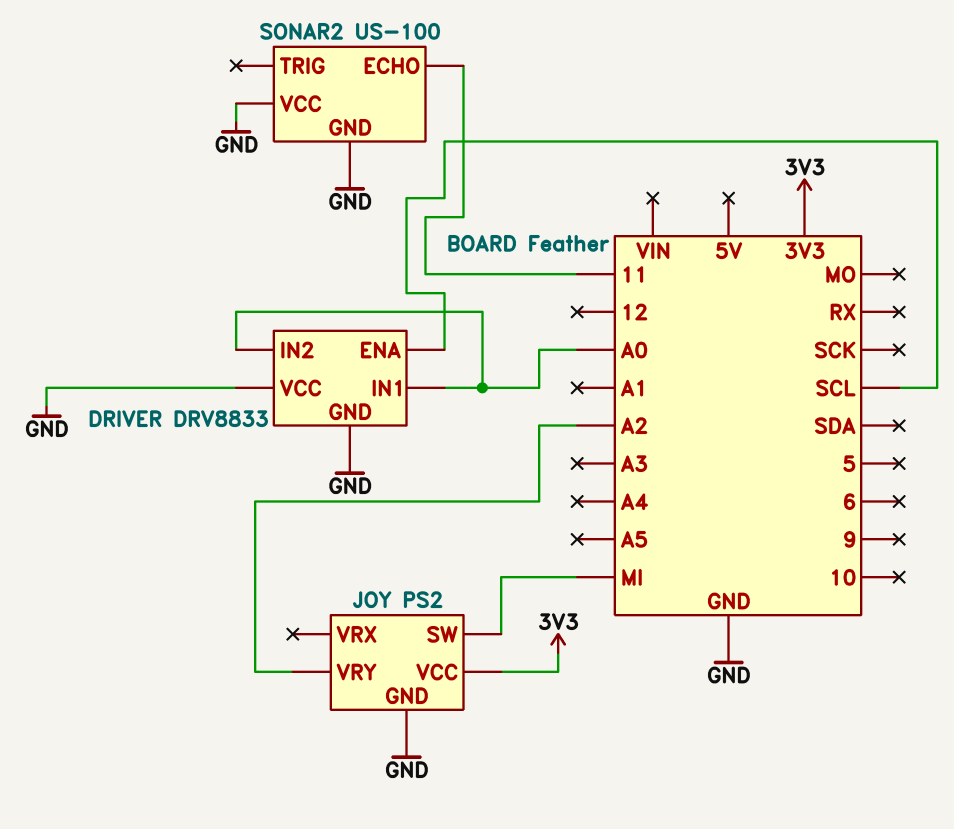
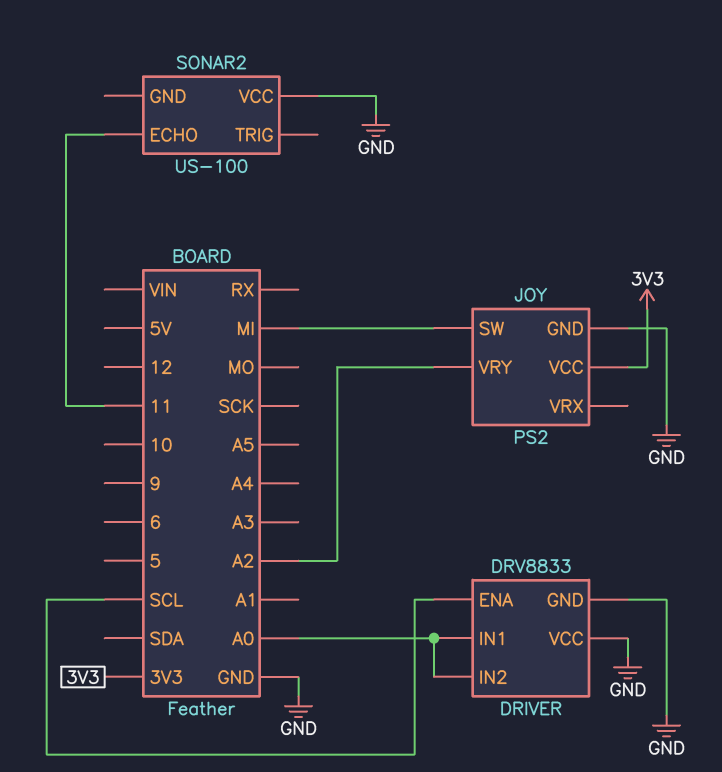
SONAR2 pin GND: GND -> none

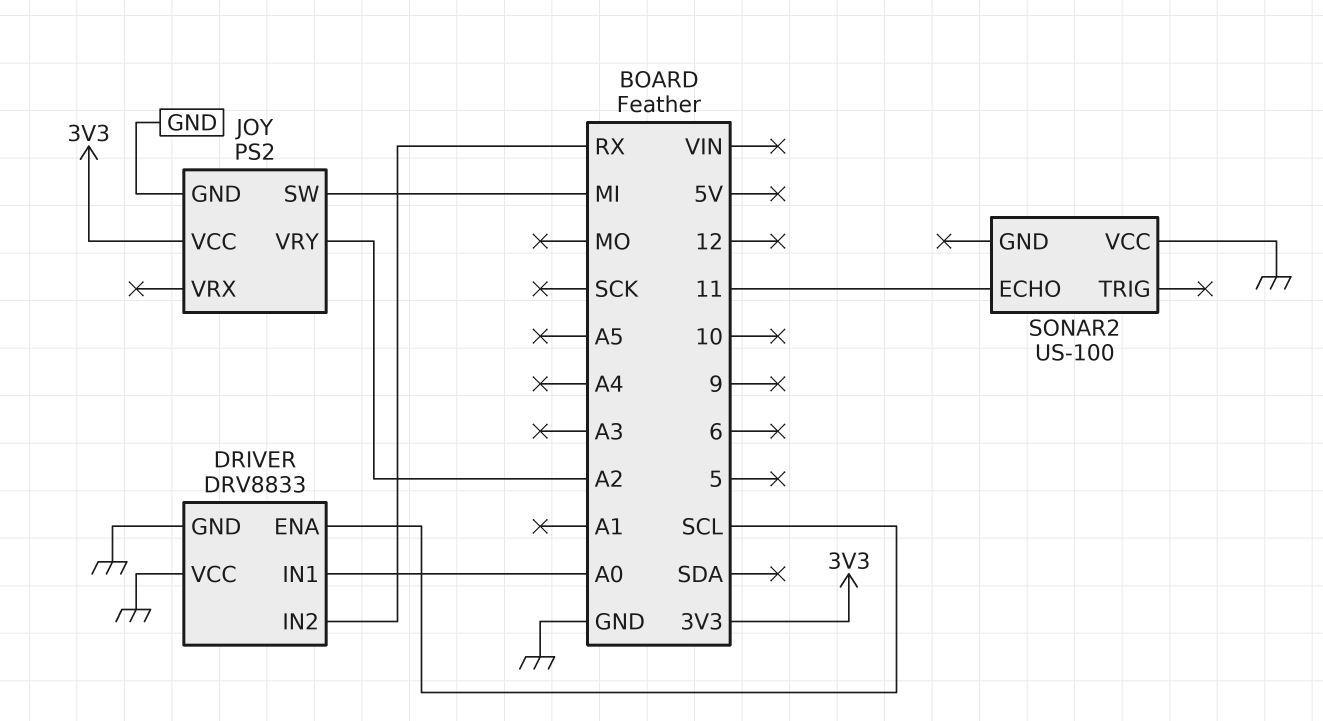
DRIVER pin IN2: A0 -> RX

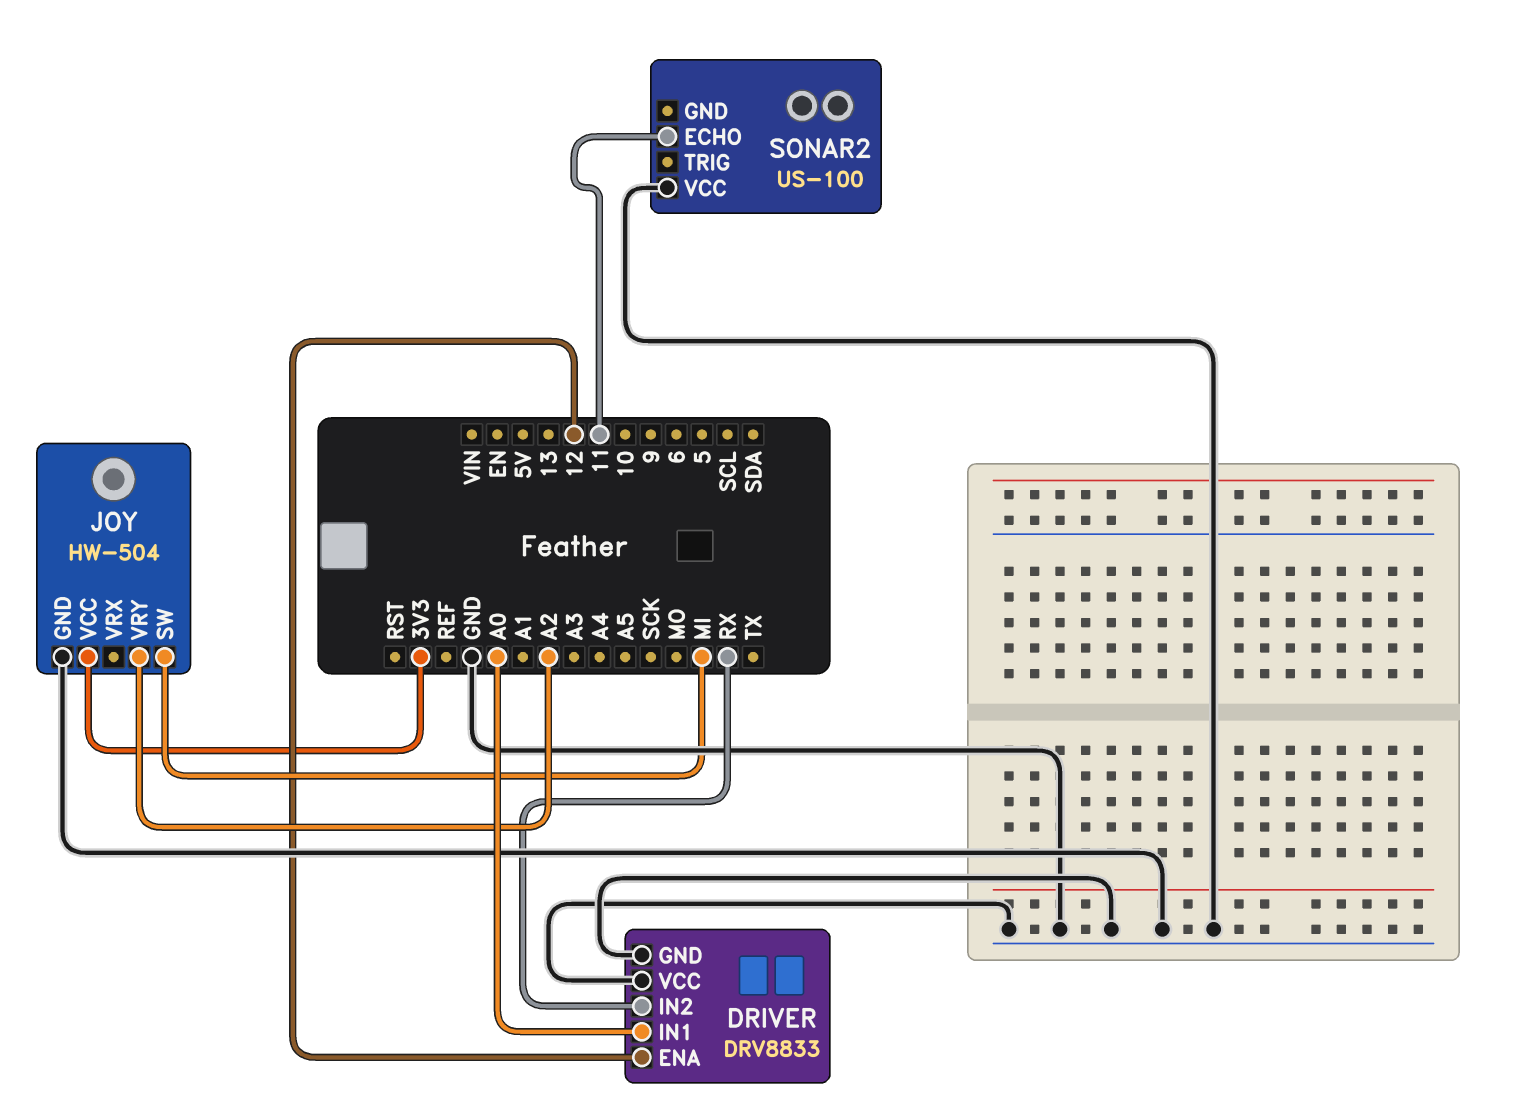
DRIVER pin ENA: SCL -> 12
JOY: PS2 -> HW-504

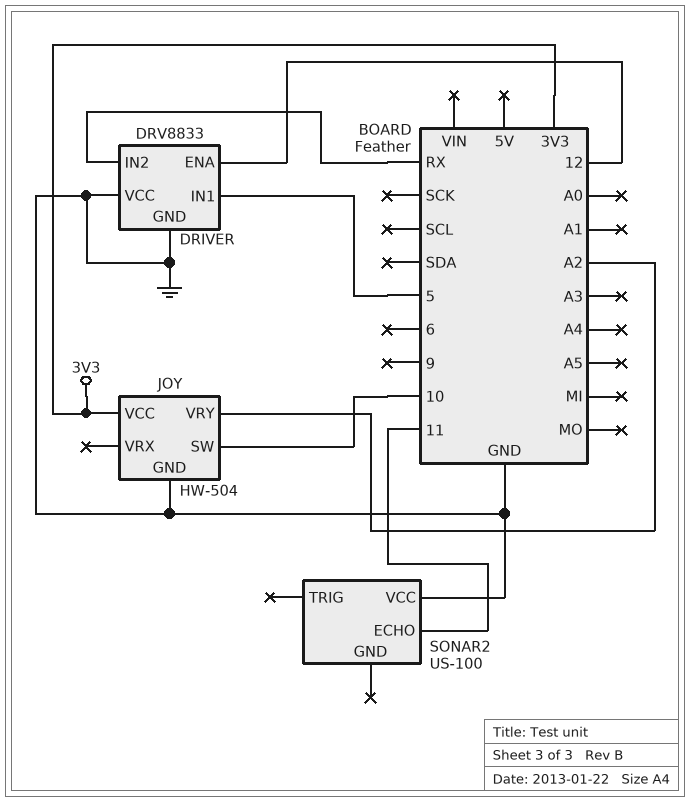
DRIVER pin IN1: A0 -> 5
JOY pin SW: MI -> 10

